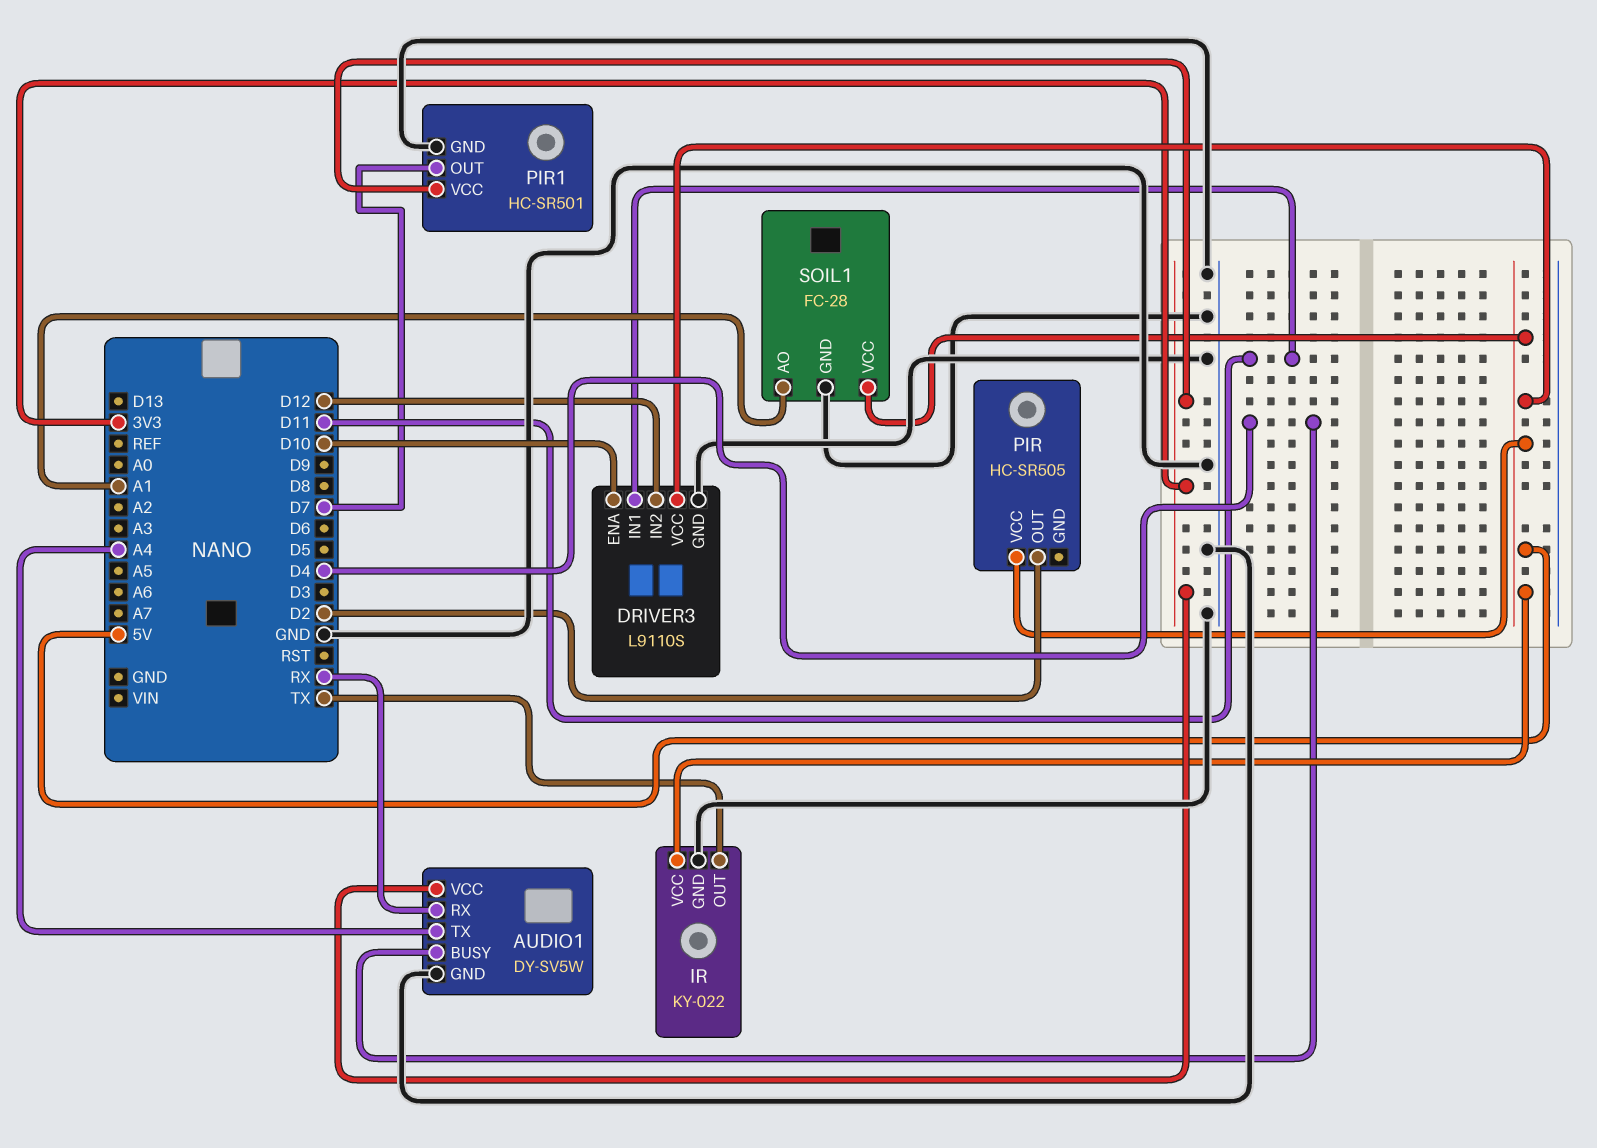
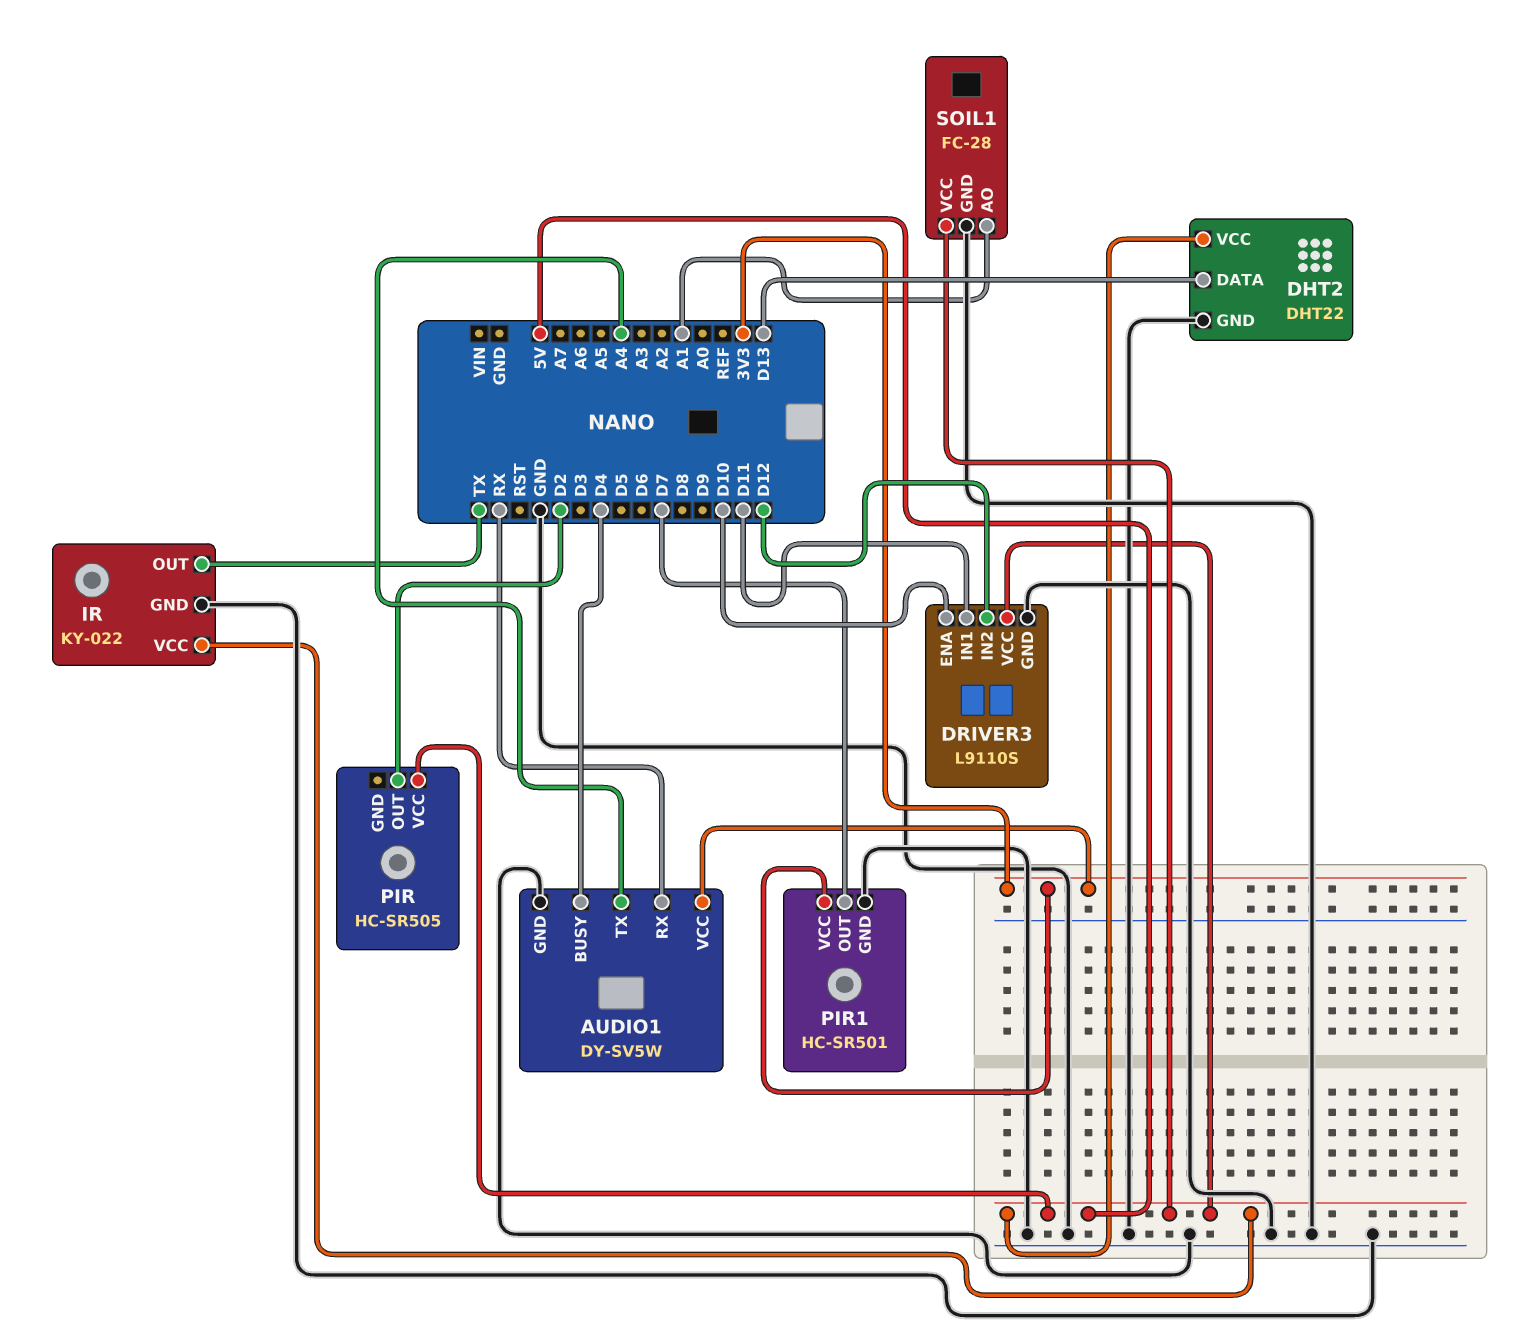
DHT2: none -> DHT22
DHT2 pin DATA: none -> D13
DHT2 pin GND: none -> GND
DHT2 pin VCC: none -> 5V

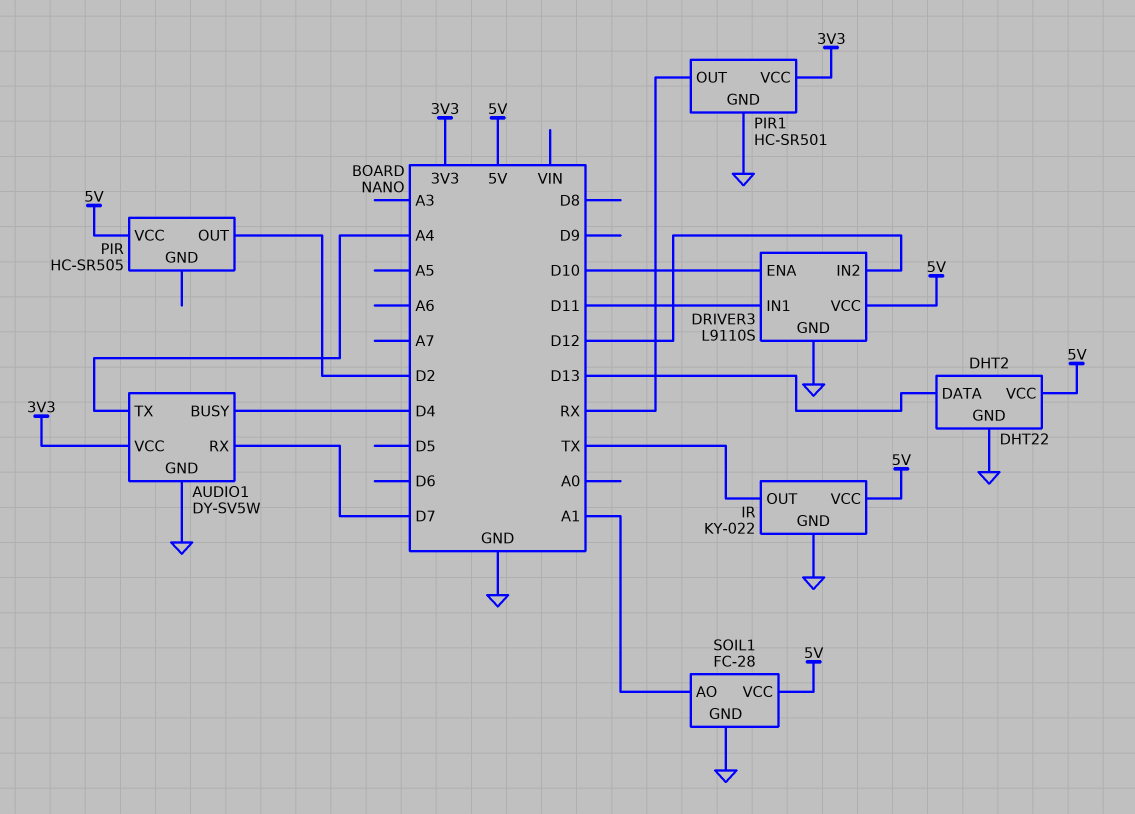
AUDIO1 pin RX: RX -> D7
PIR1 pin OUT: D7 -> RX

